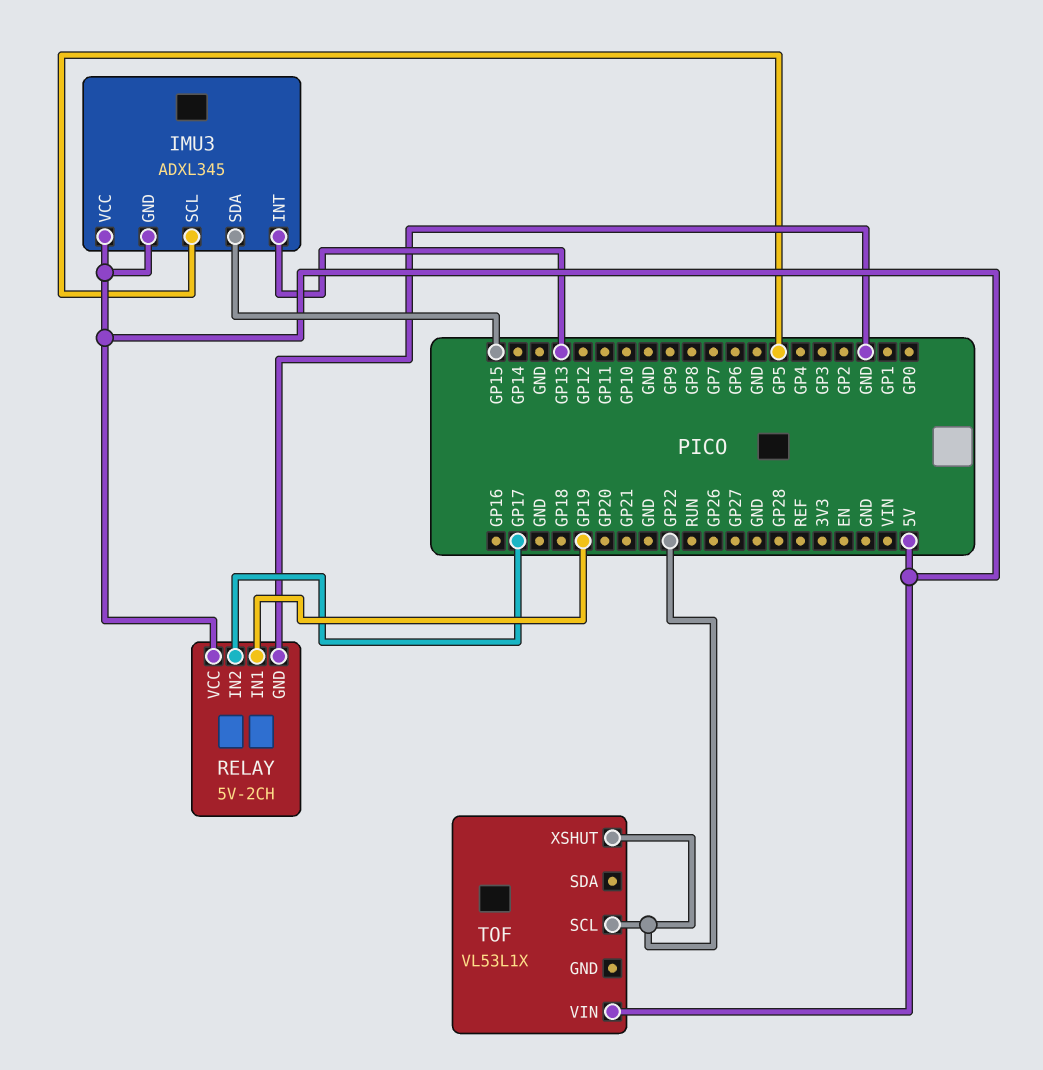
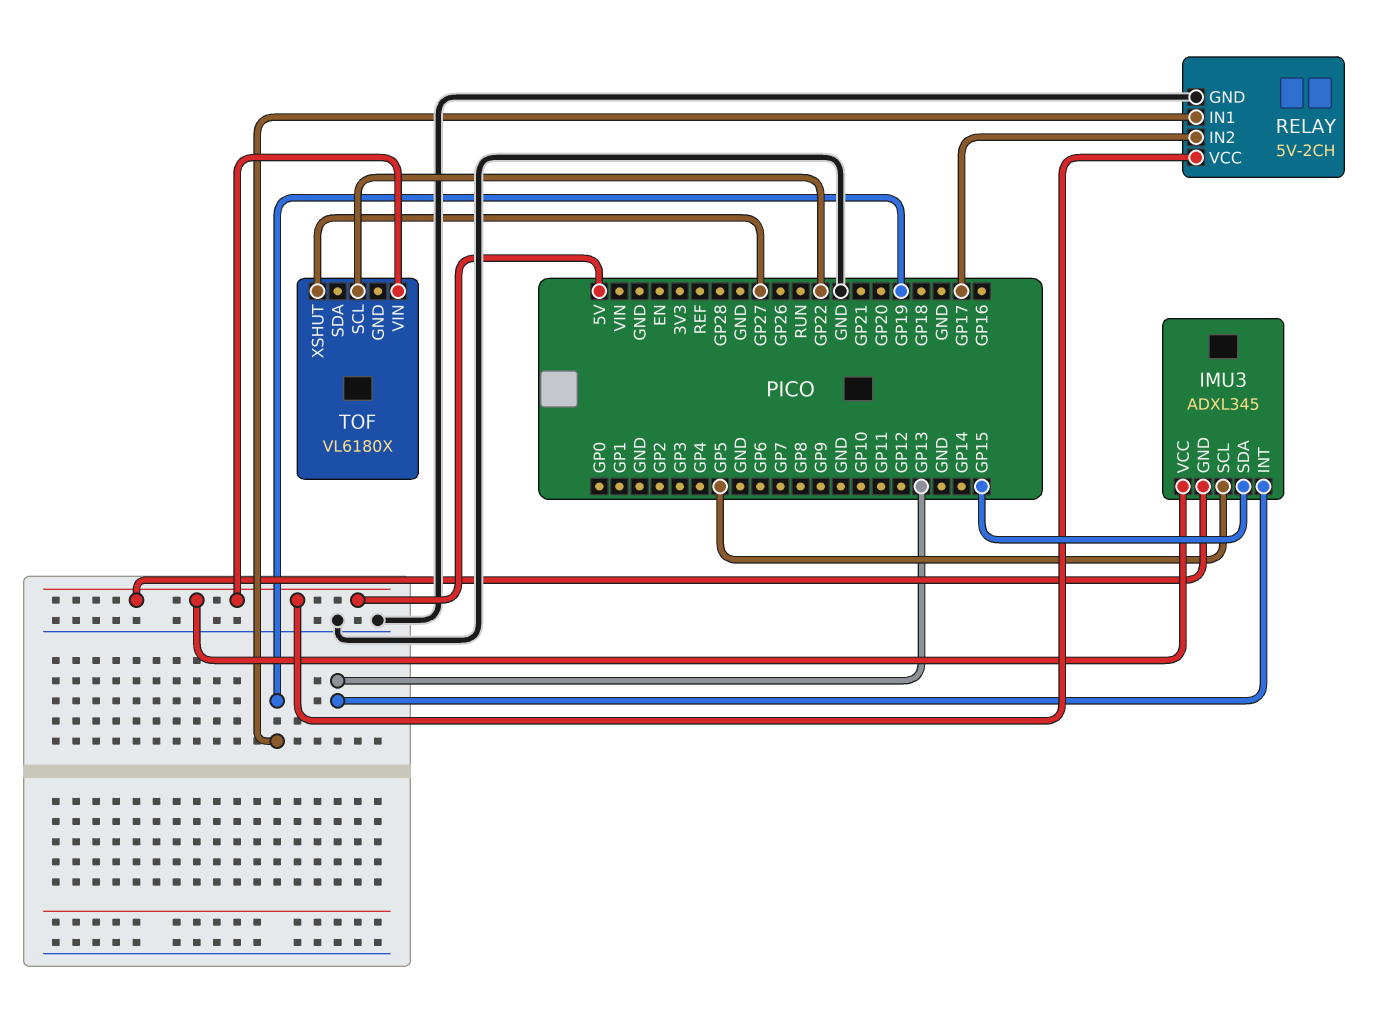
TOF: VL53L1X -> VL6180X
TOF pin XSHUT: GP22 -> GP27

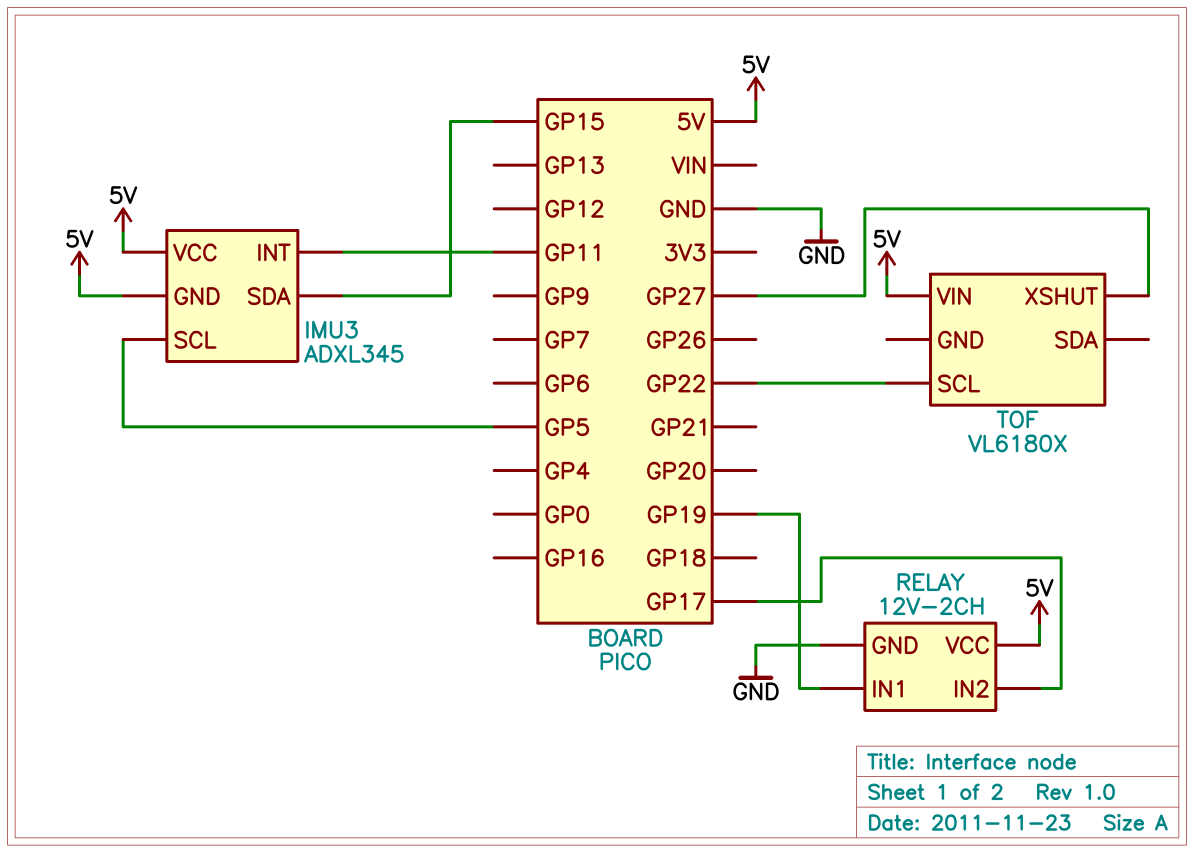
IMU3 pin INT: GP13 -> GP11
RELAY: 5V-2CH -> 12V-2CH

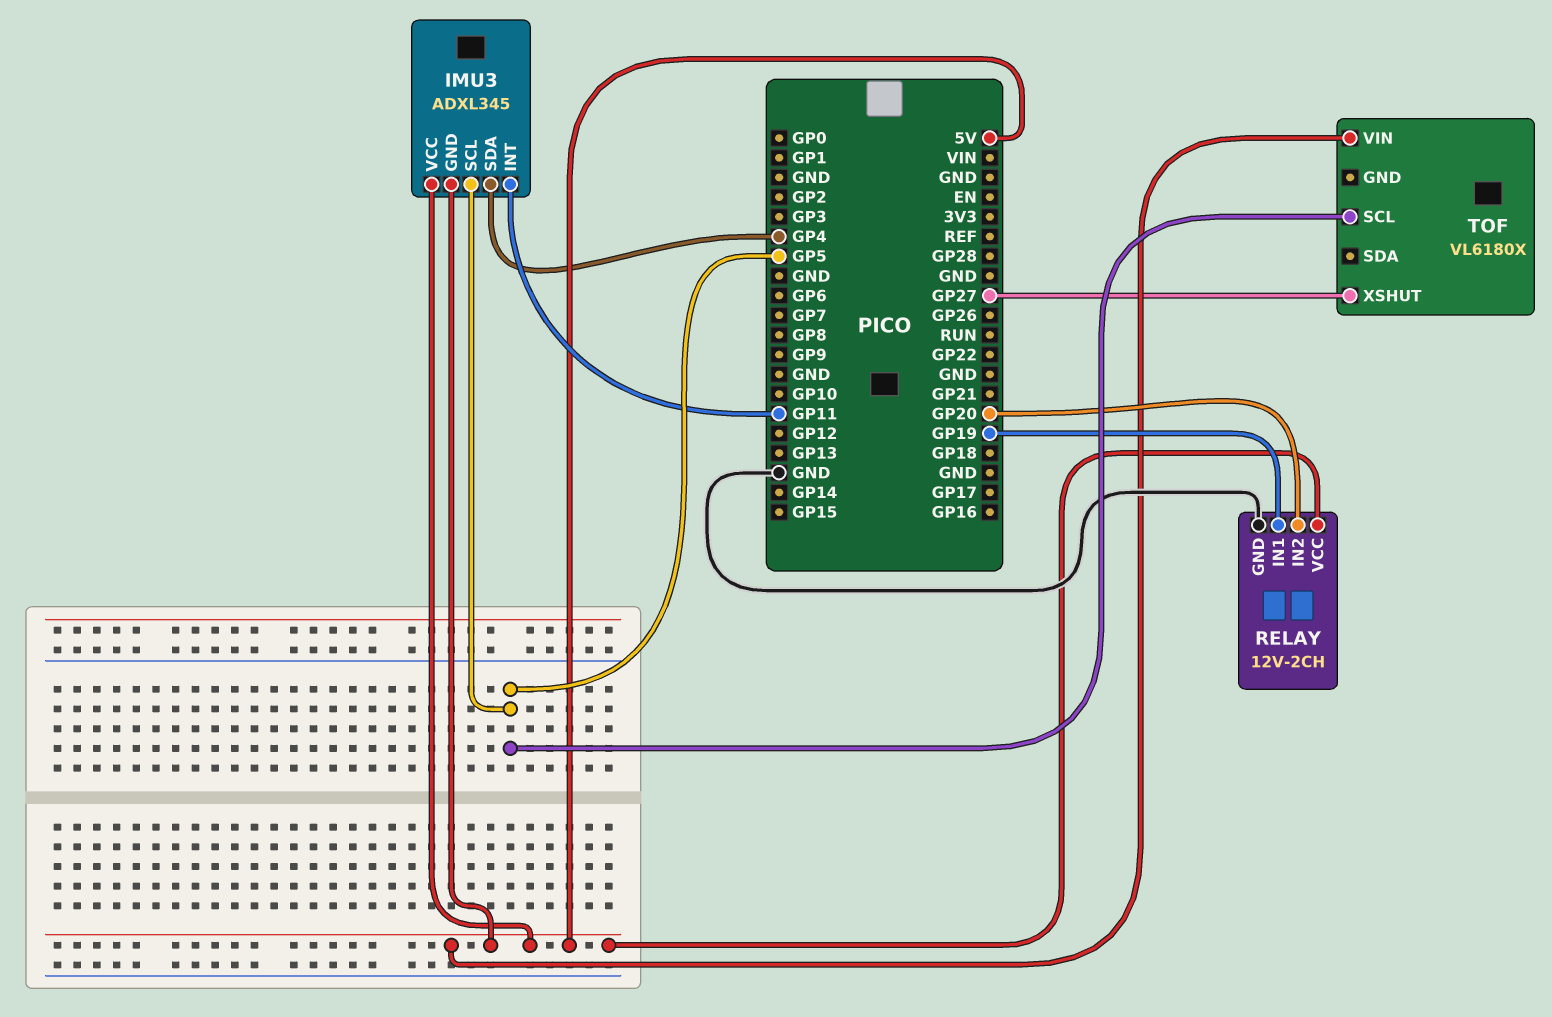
IMU3 pin SDA: GP15 -> GP4
RELAY pin IN2: GP17 -> GP20
TOF pin SCL: GP22 -> GP5

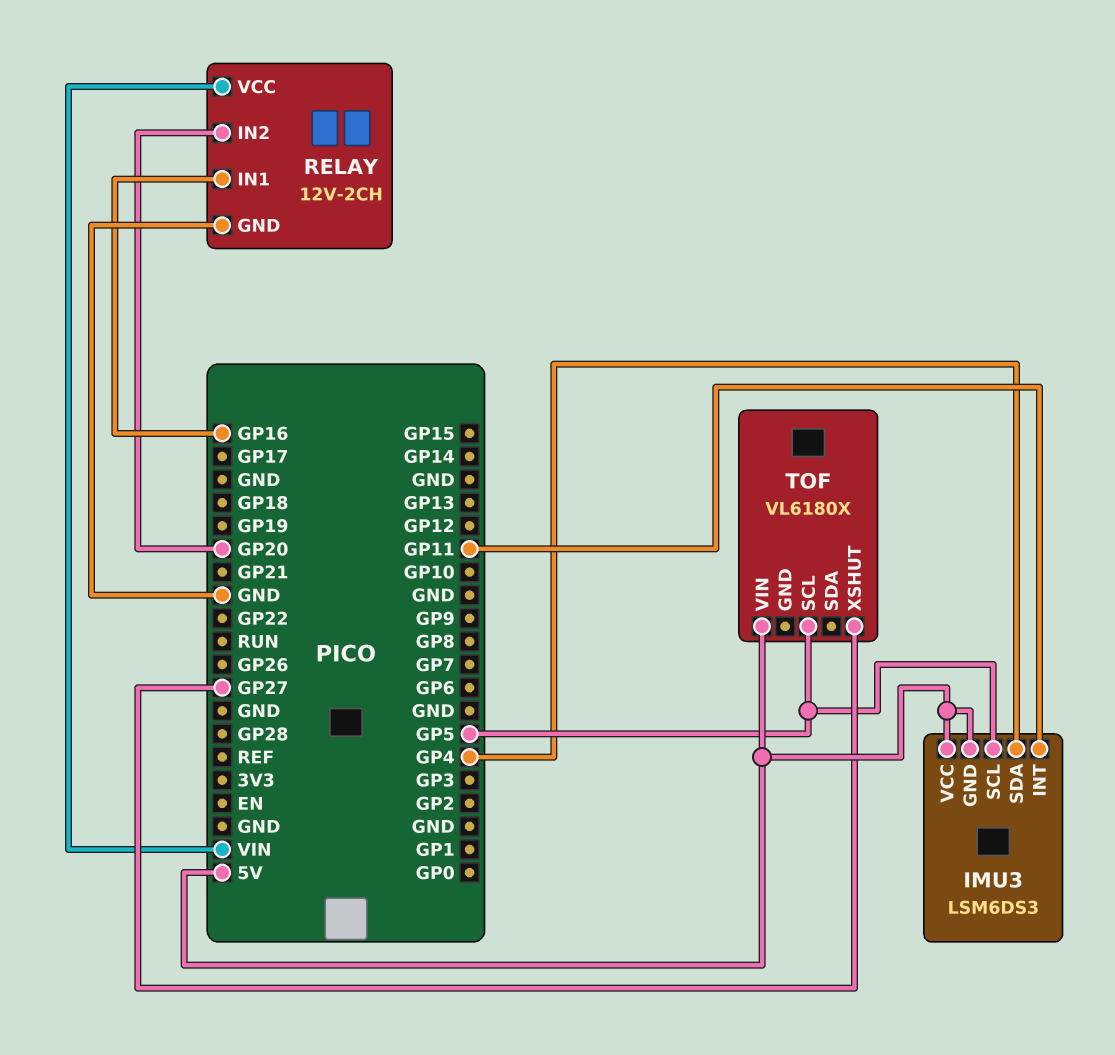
IMU3: ADXL345 -> LSM6DS3
RELAY pin IN1: GP19 -> GP16
RELAY pin VCC: 5V -> VIN

